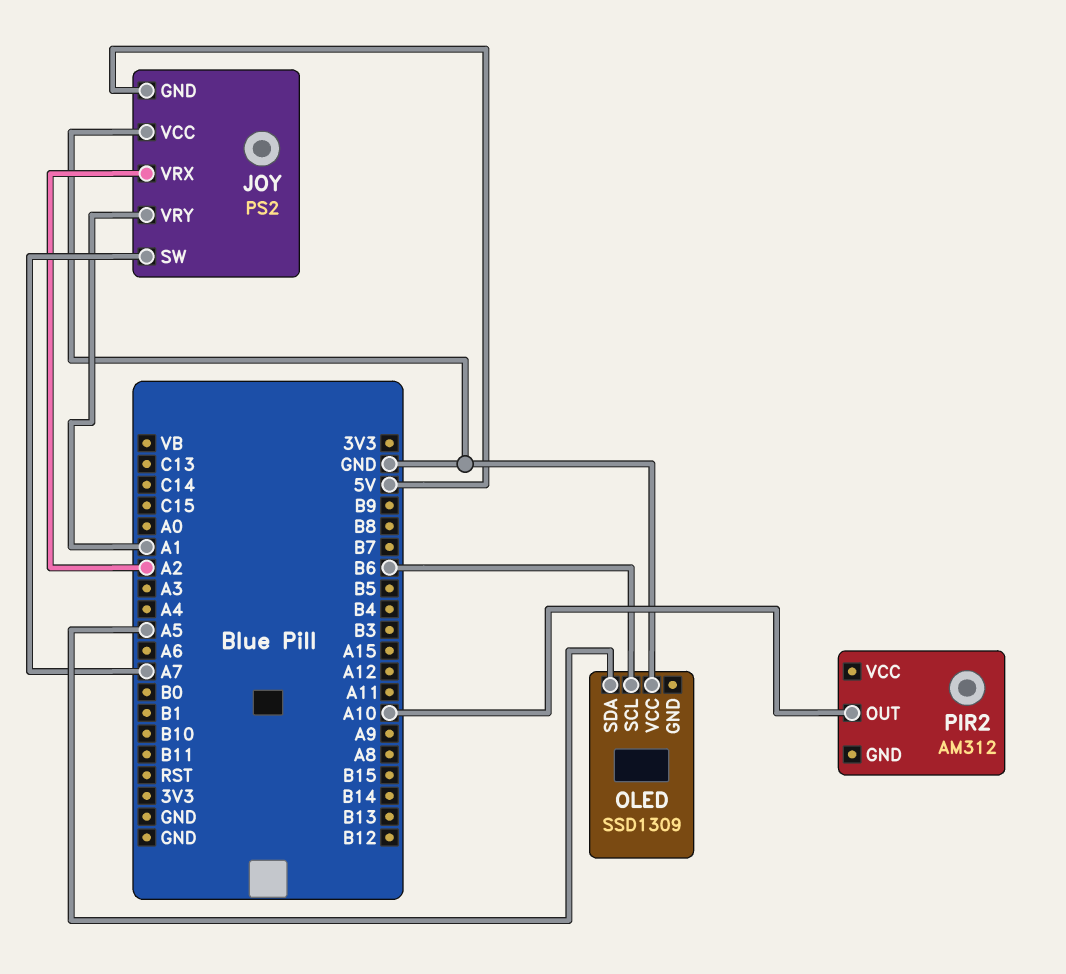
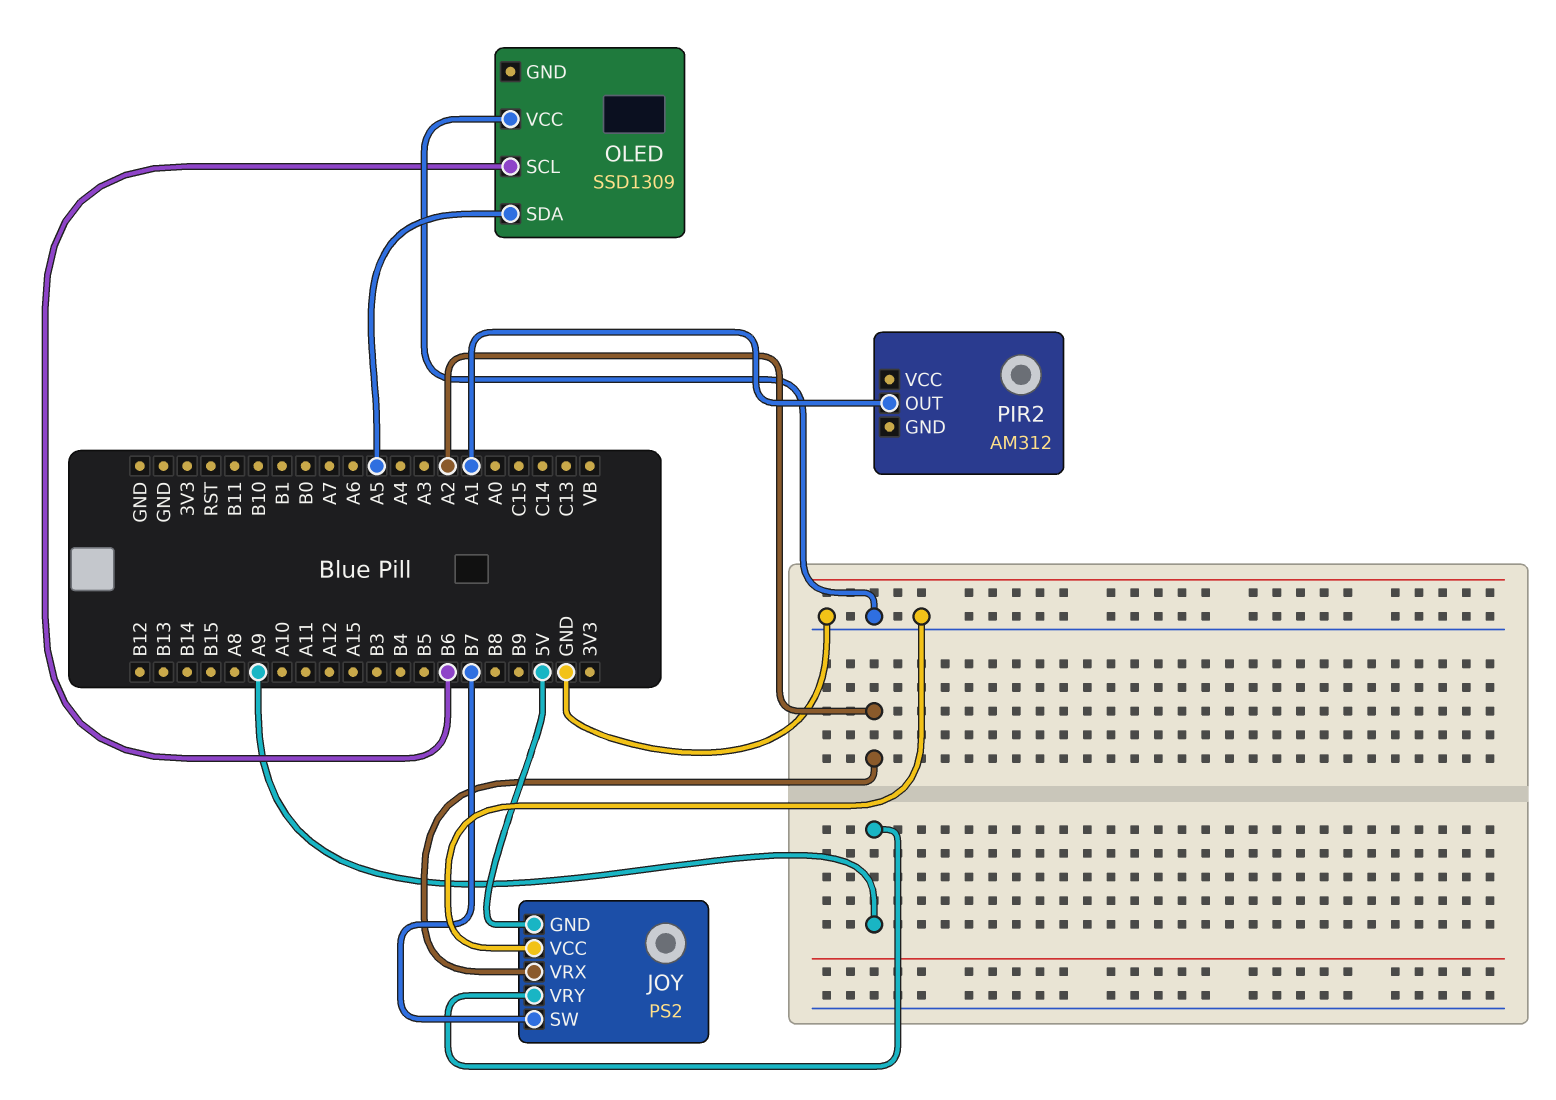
JOY pin SW: A7 -> B7
JOY pin VRY: A1 -> A9
PIR2 pin OUT: A10 -> A1

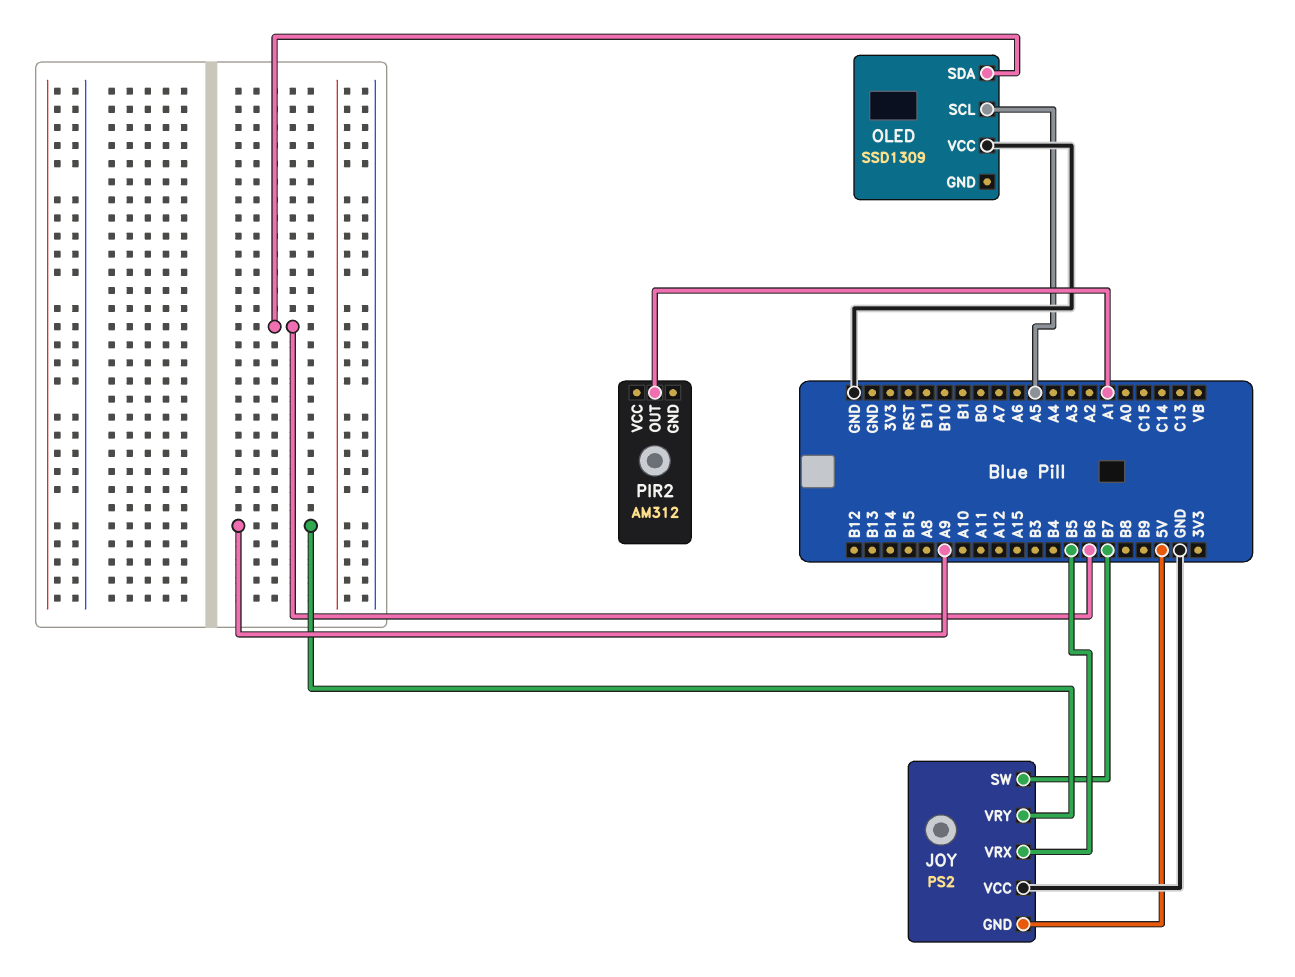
JOY pin VRX: A2 -> B5
OLED pin SCL: B6 -> A5
OLED pin SDA: A5 -> B6

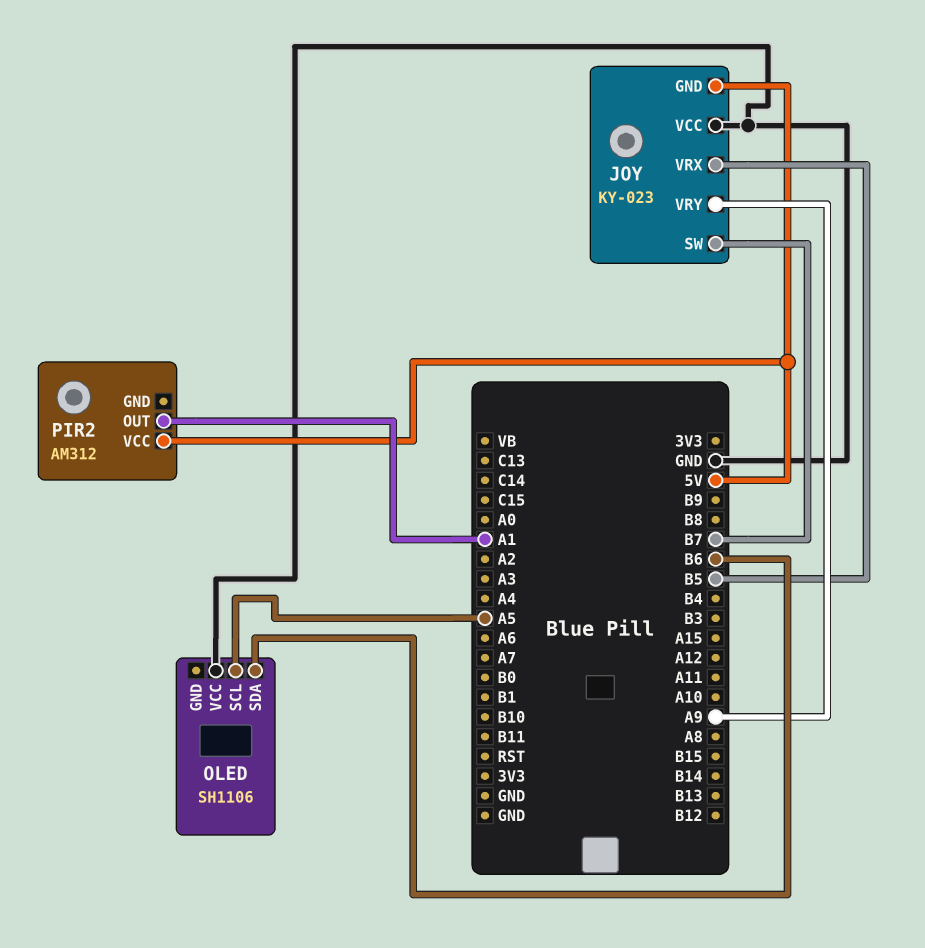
JOY: PS2 -> KY-023
OLED: SSD1309 -> SH1106
PIR2 pin VCC: none -> 5V

